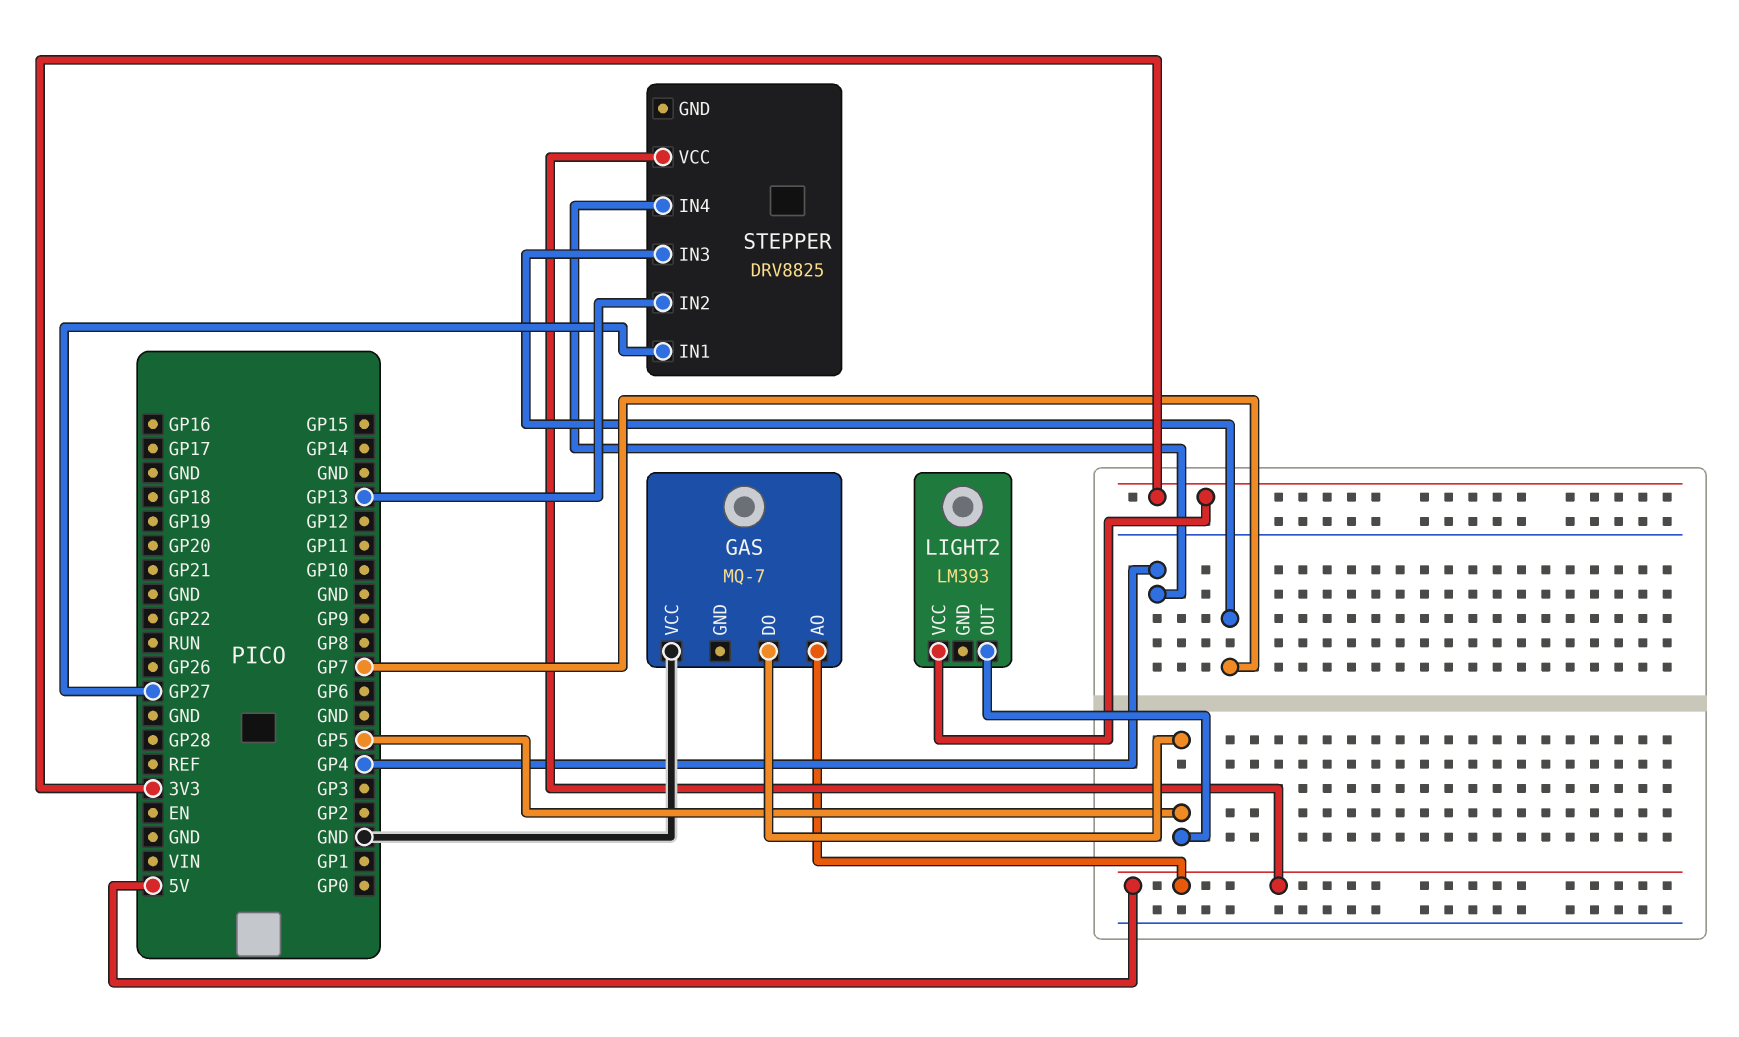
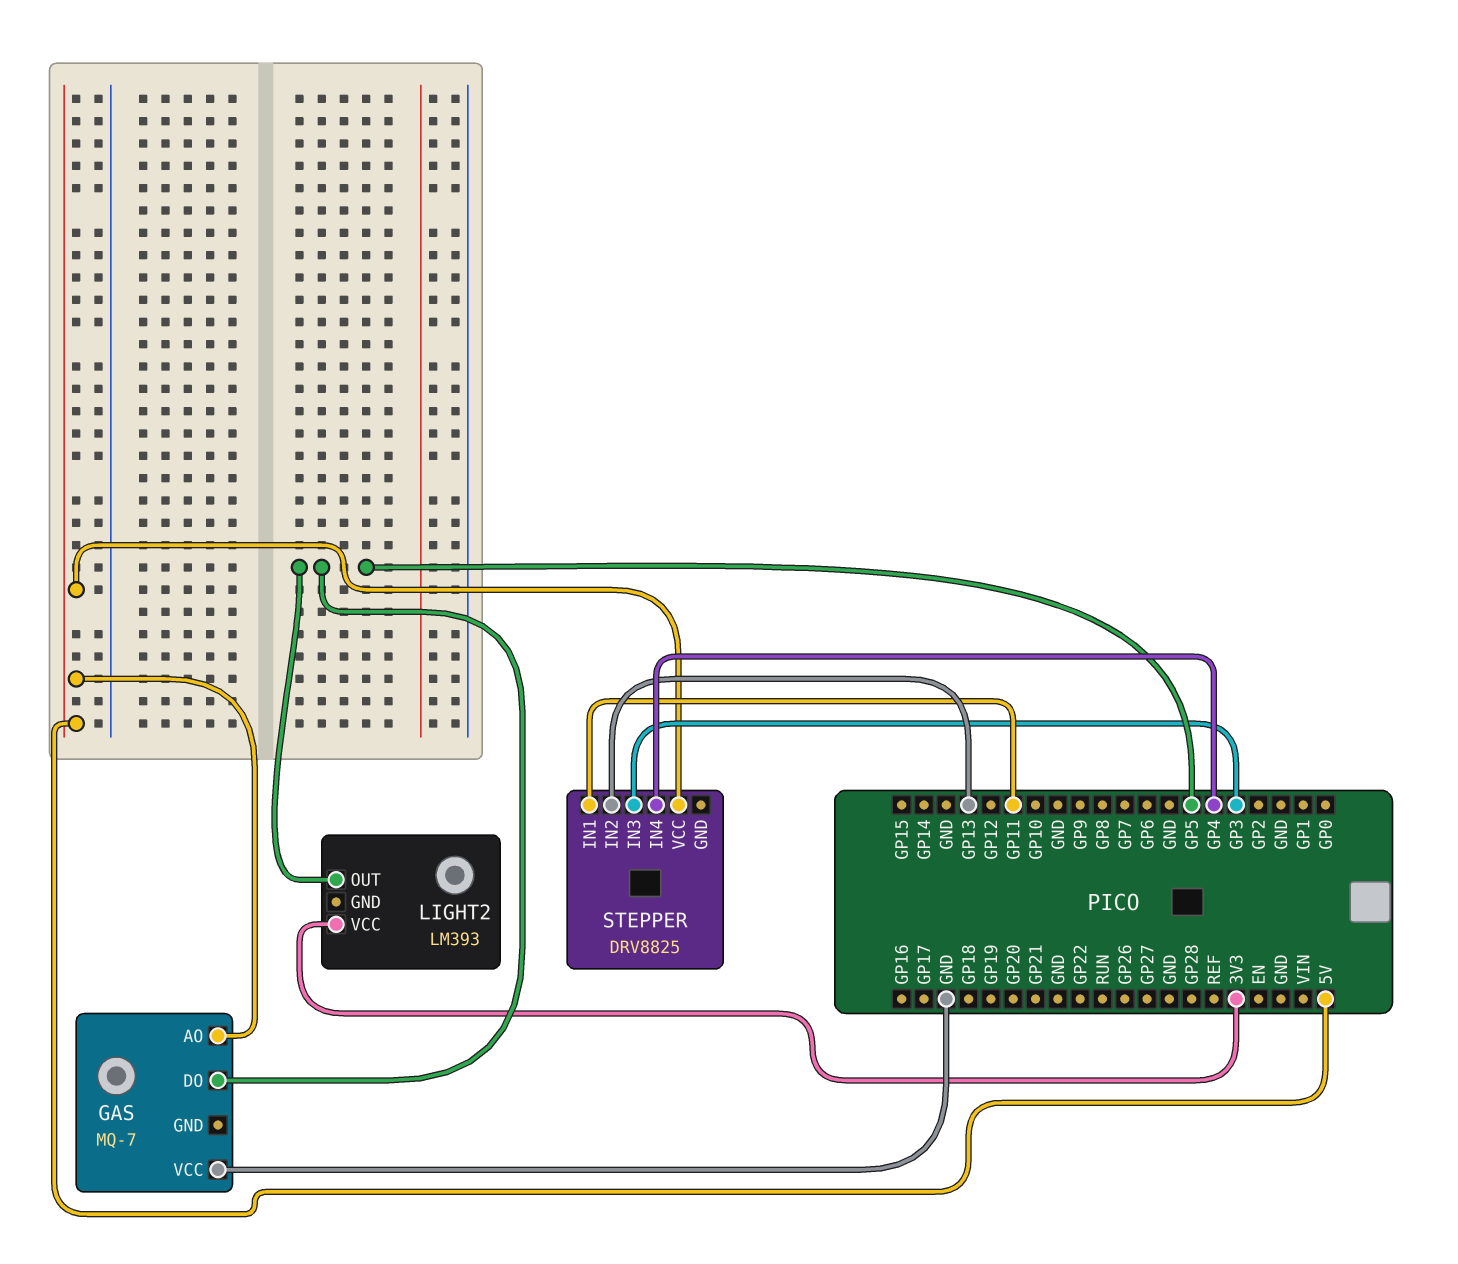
STEPPER pin IN1: GP27 -> GP11
STEPPER pin IN3: GP7 -> GP3

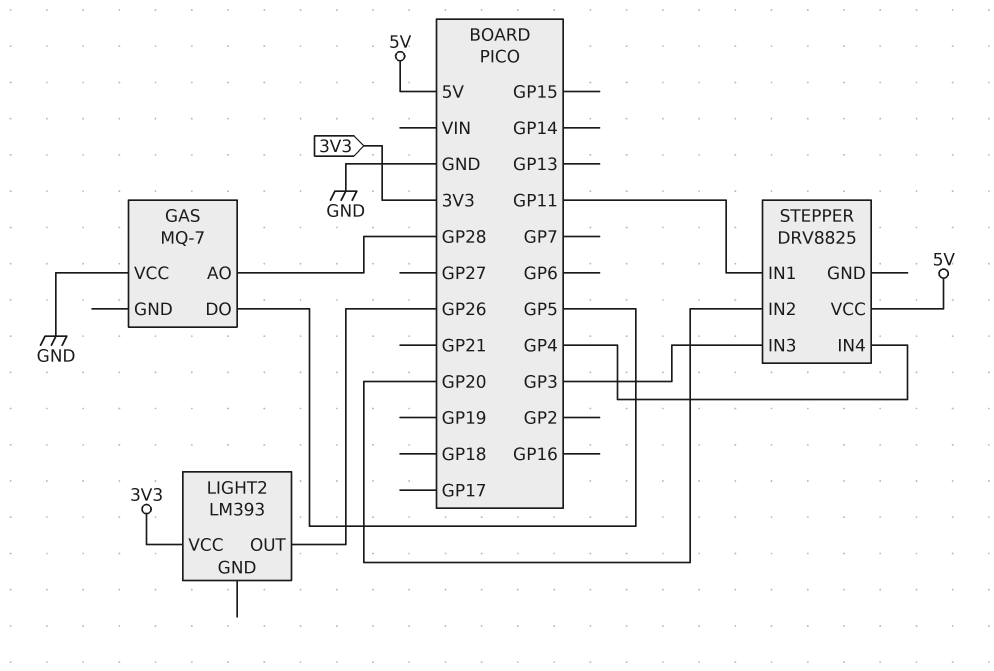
GAS pin AO: 5V -> GP28
LIGHT2 pin OUT: GP5 -> GP26
STEPPER pin IN2: GP13 -> GP20

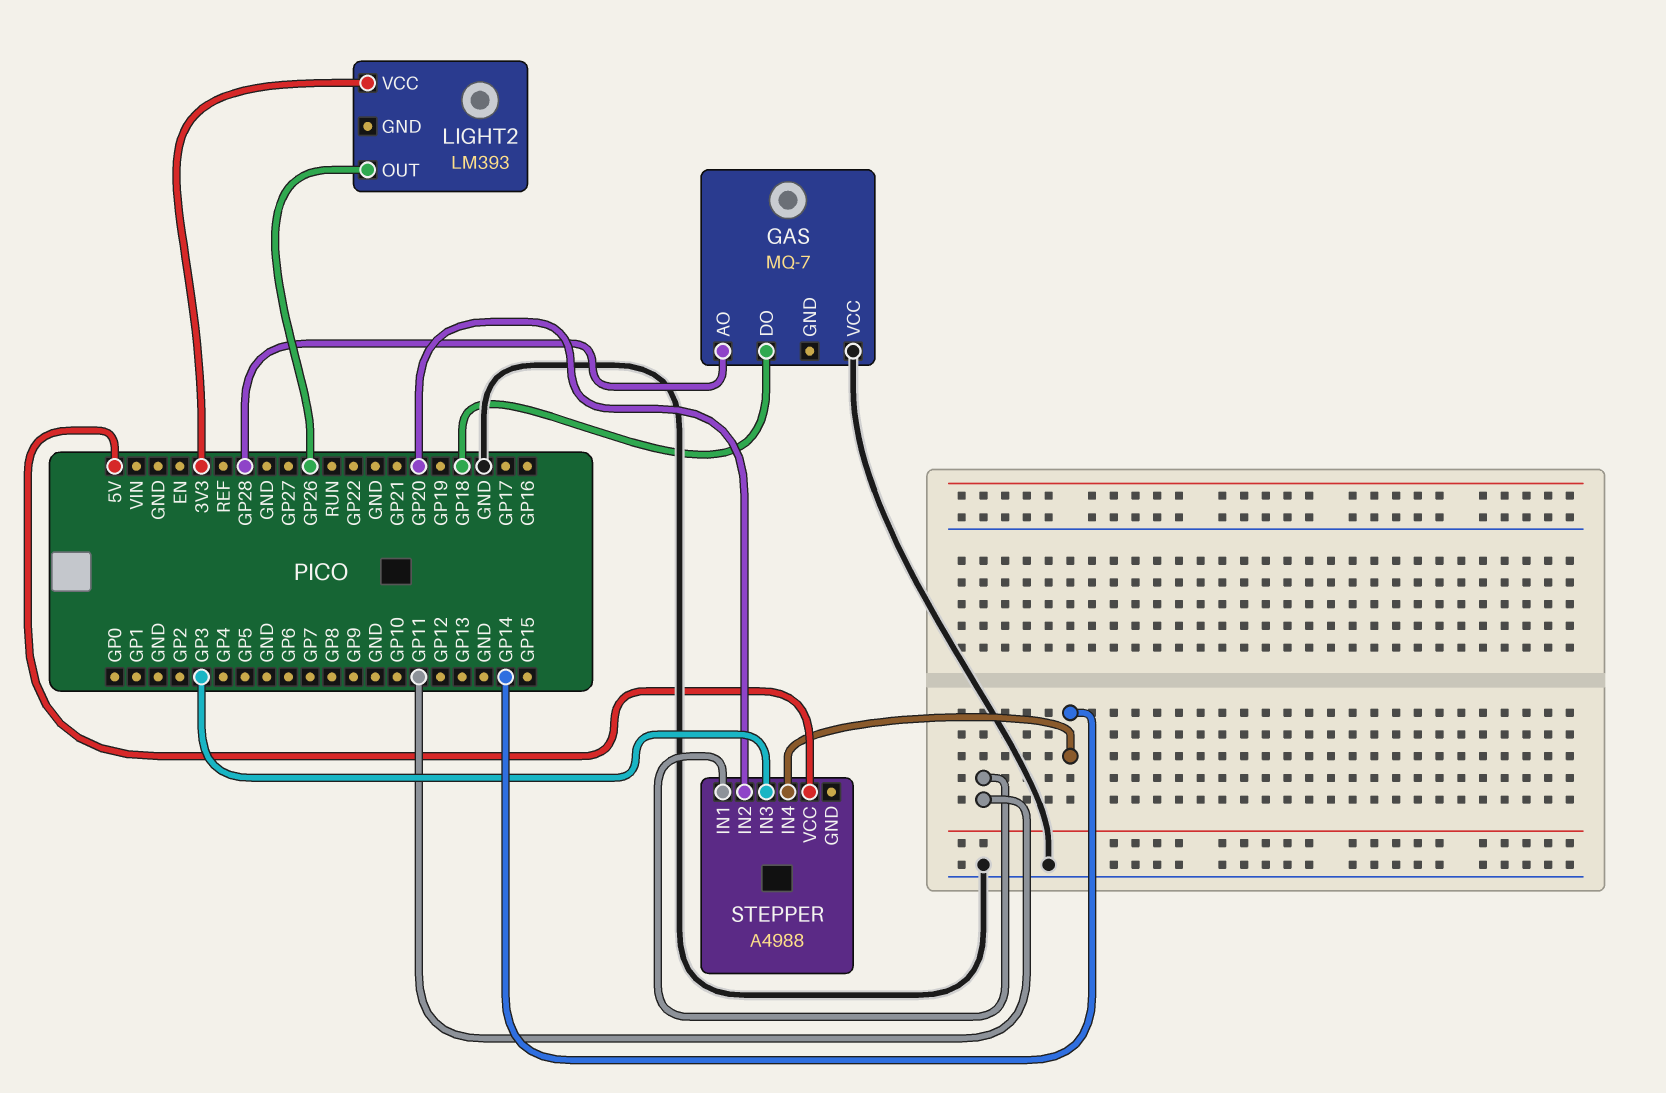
GAS pin DO: GP5 -> GP18
STEPPER: DRV8825 -> A4988
STEPPER pin IN4: GP4 -> GP14

